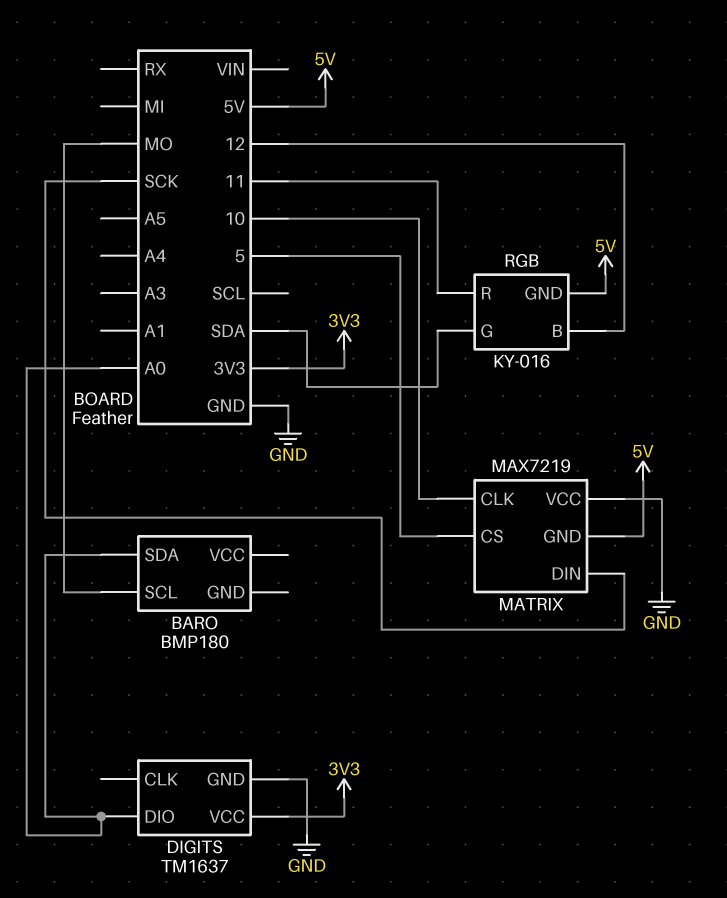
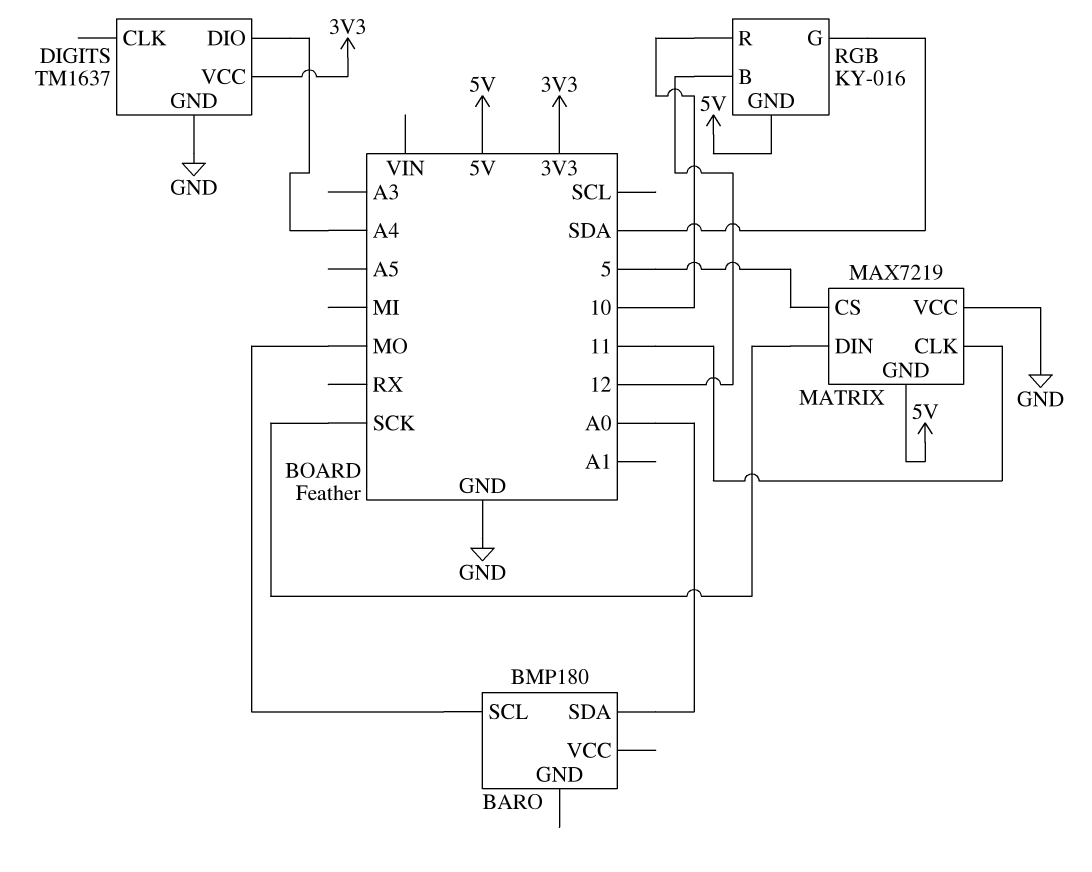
DIGITS pin DIO: A0 -> A4
MATRIX pin CLK: 10 -> 11
RGB pin R: 11 -> 10

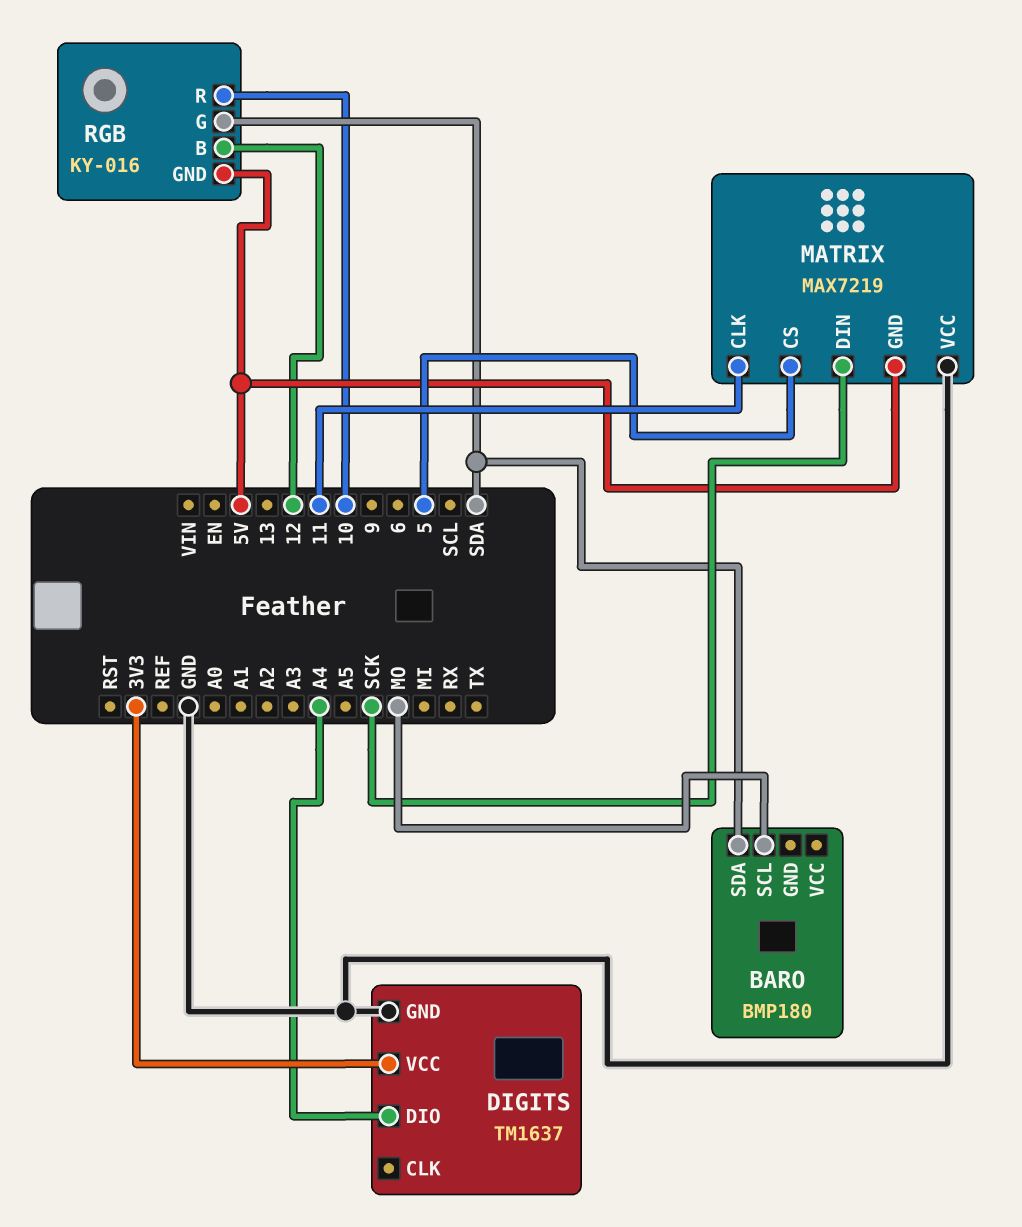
BARO pin SDA: A0 -> SDA

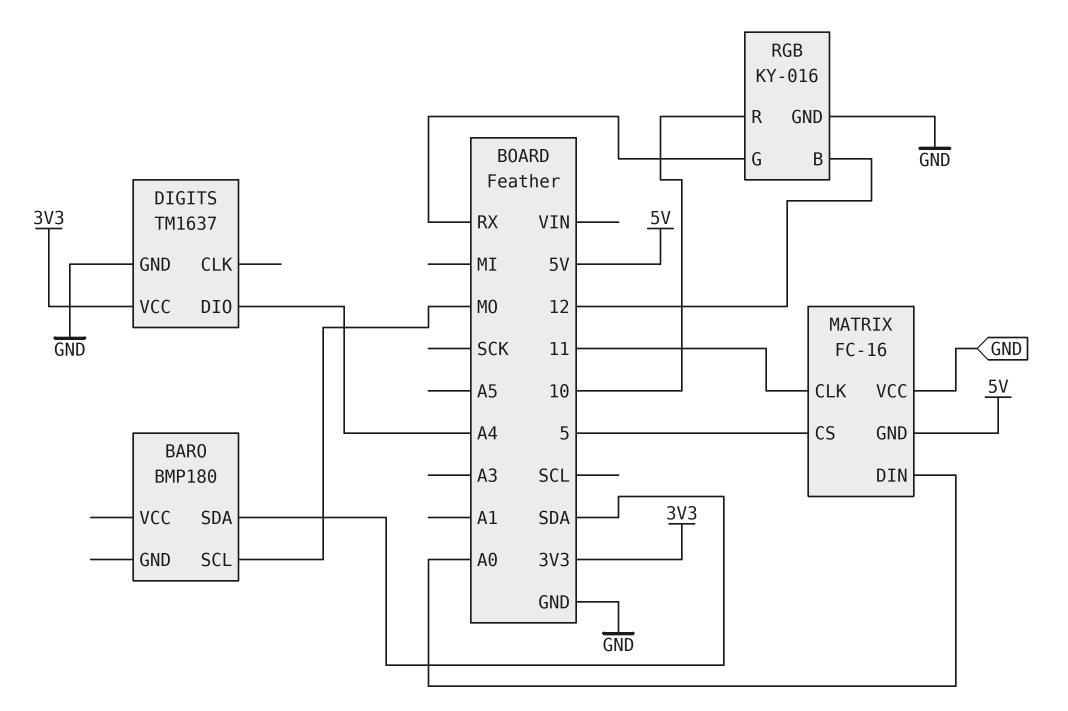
MATRIX: MAX7219 -> FC-16
MATRIX pin DIN: SCK -> A0
RGB pin G: SDA -> RX
RGB pin GND: 5V -> GND

